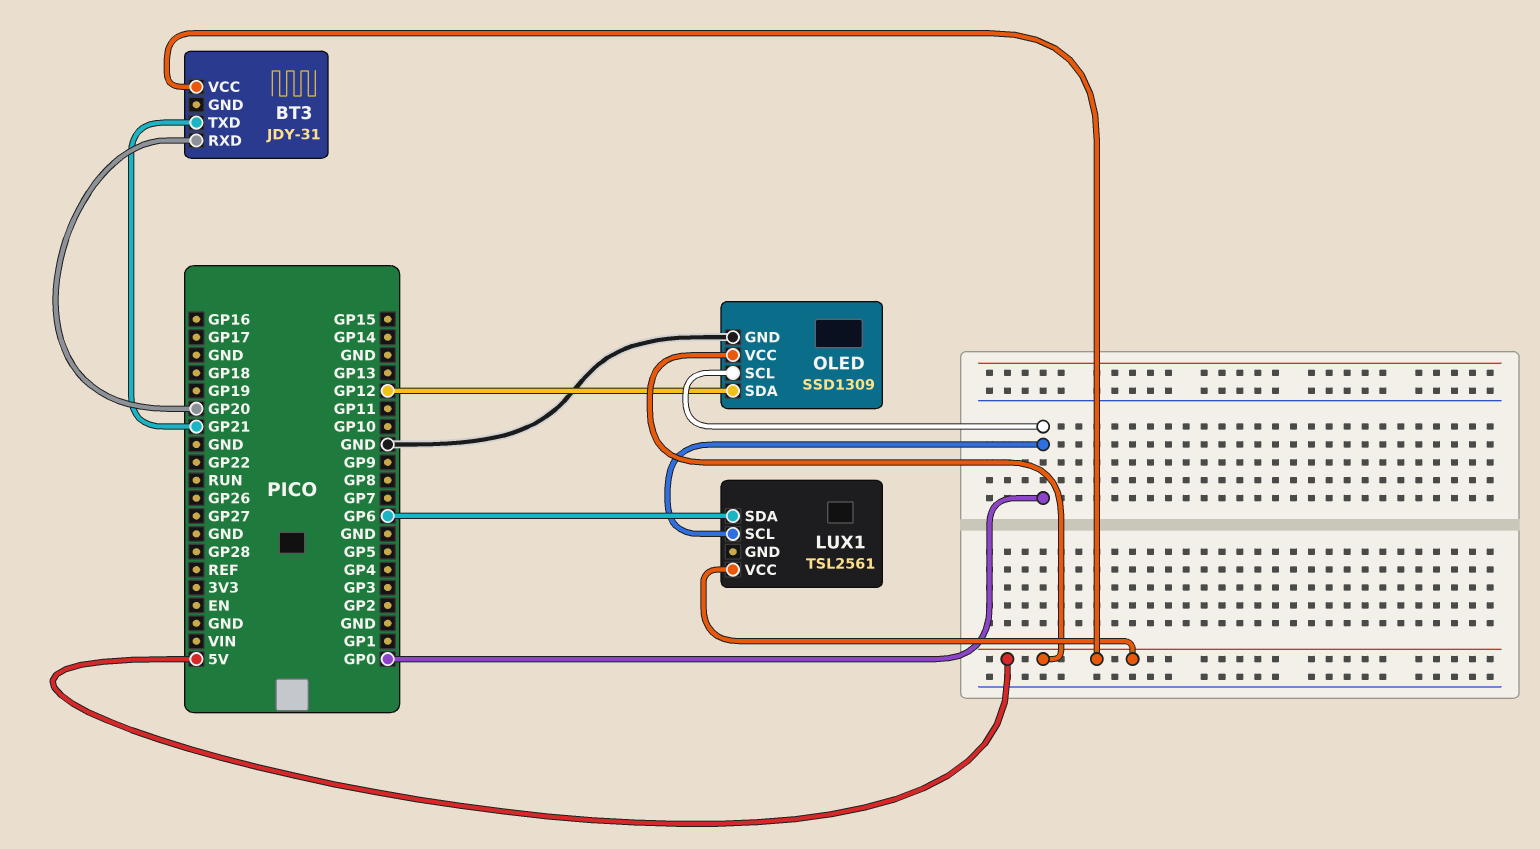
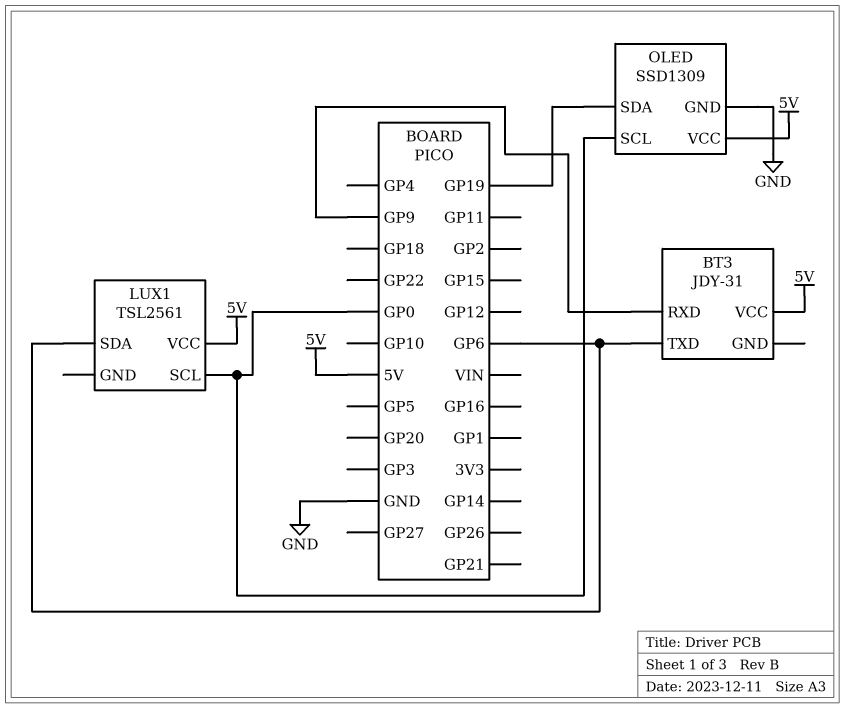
BT3 pin RXD: GP20 -> GP9
BT3 pin TXD: GP21 -> GP6
OLED pin SDA: GP12 -> GP19

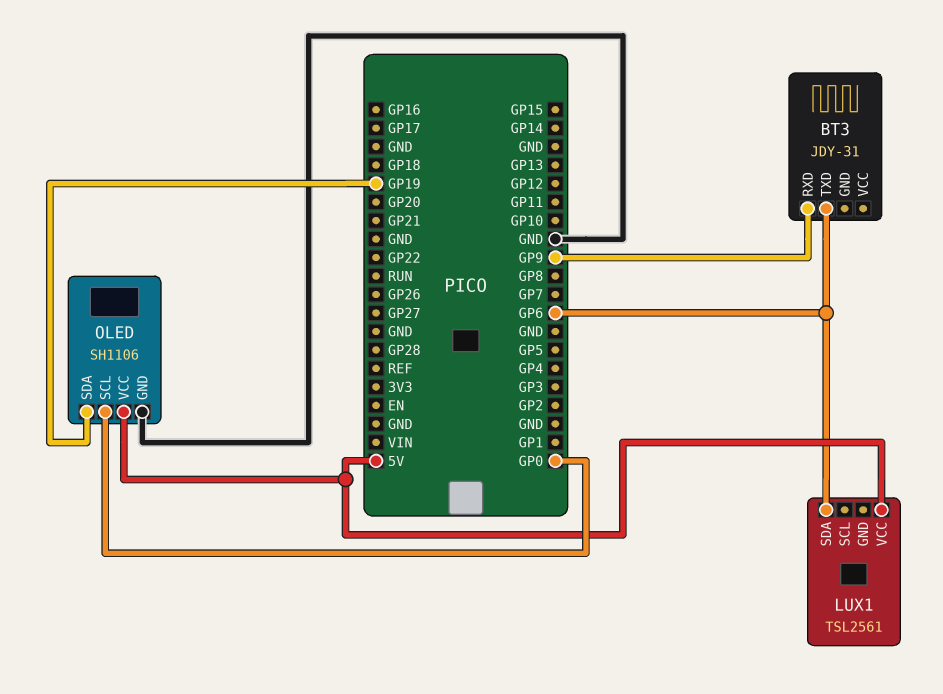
BT3 pin VCC: 5V -> none
LUX1 pin SCL: GP0 -> none
OLED: SSD1309 -> SH1106

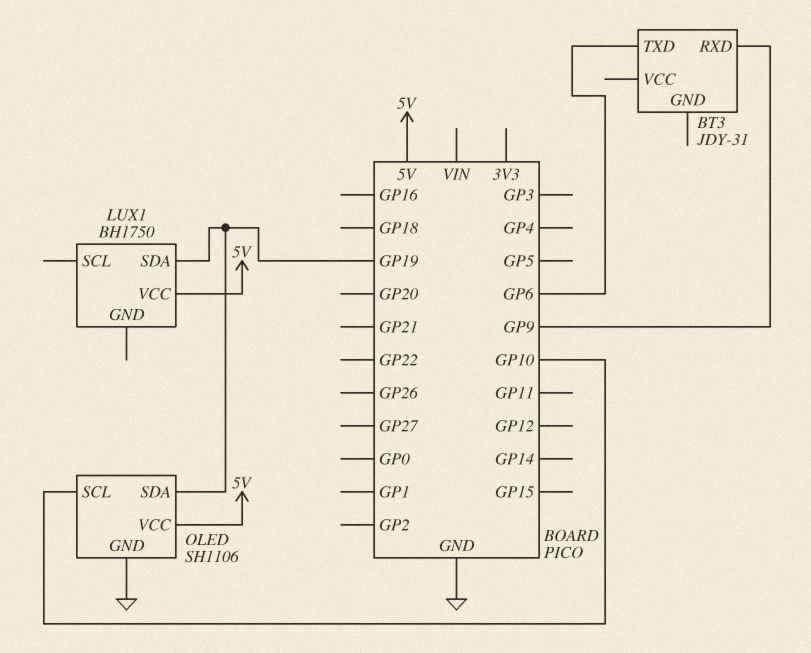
LUX1: TSL2561 -> BH1750
LUX1 pin SDA: GP6 -> GP19
OLED pin SCL: GP0 -> GP10

